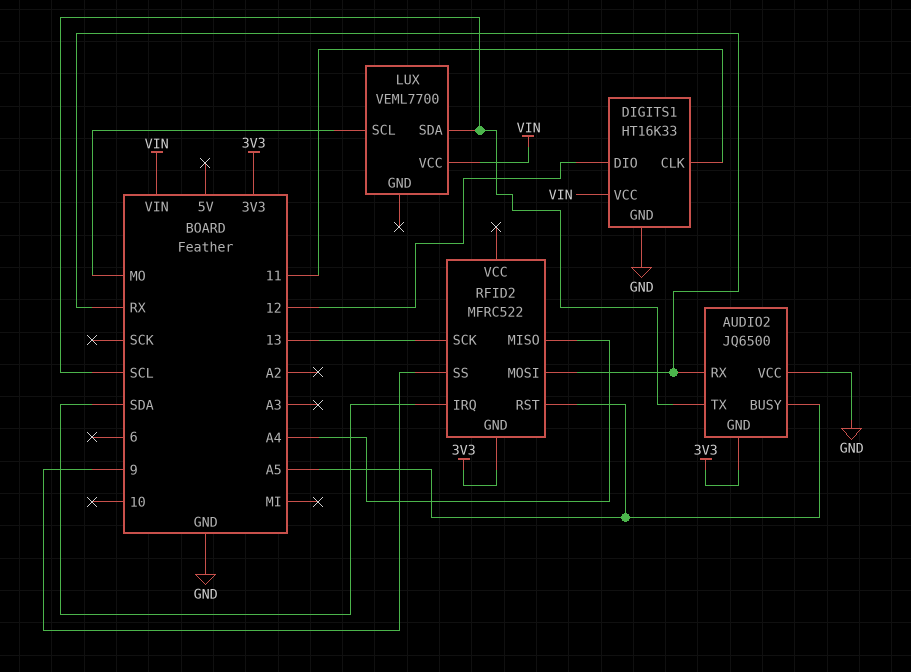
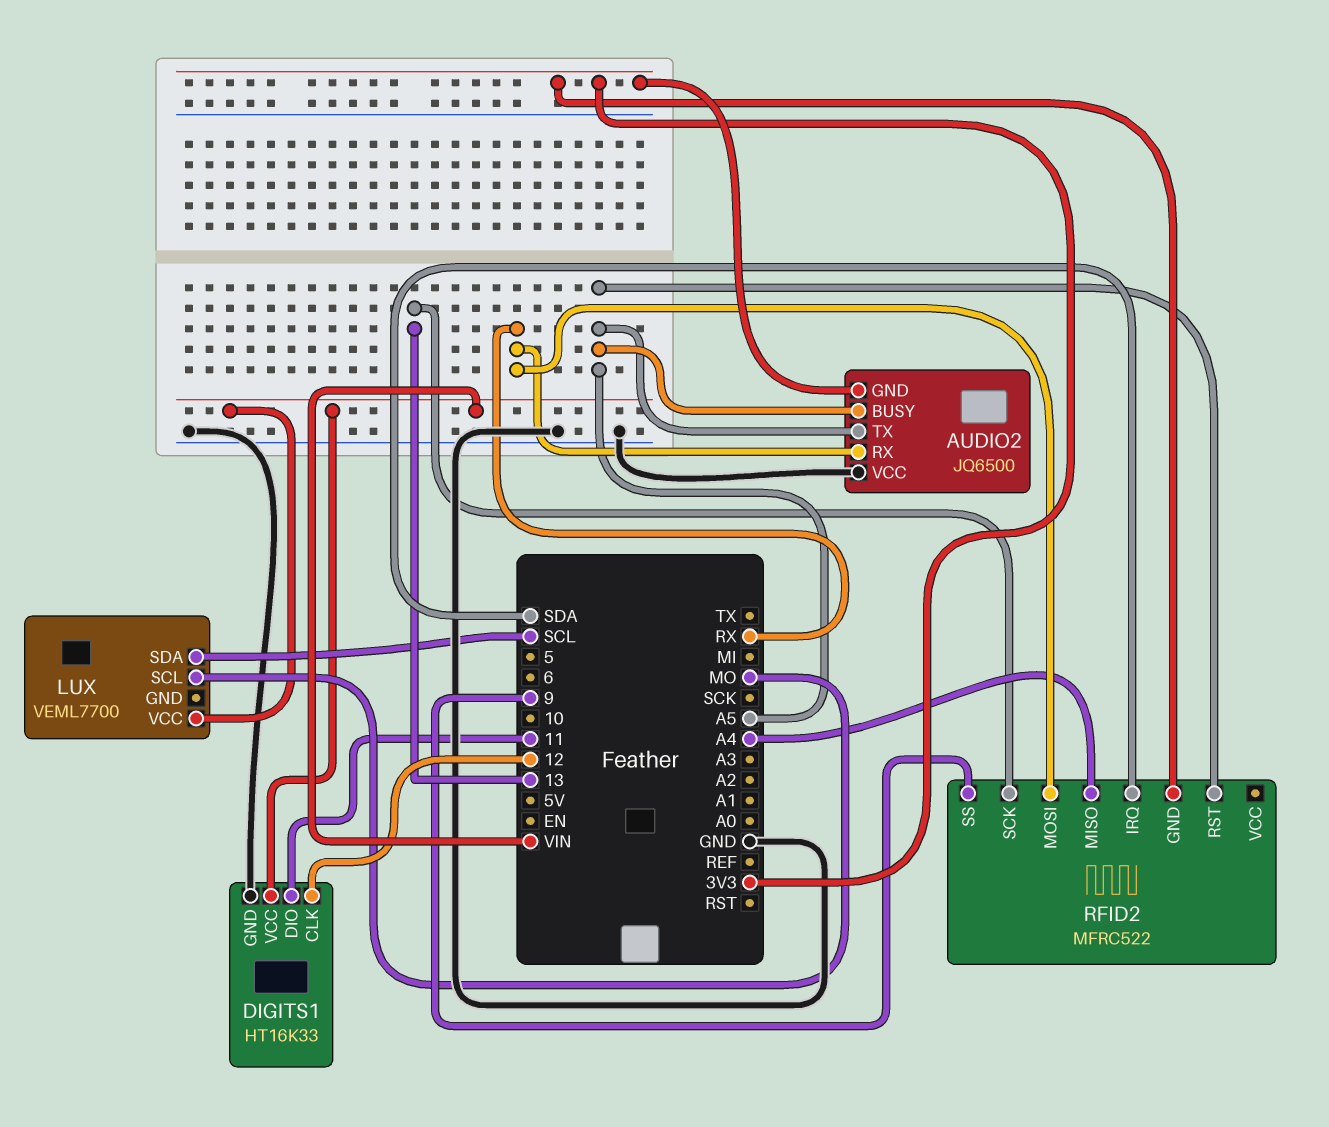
AUDIO2 pin TX: SCL -> A5
DIGITS1 pin CLK: 11 -> 12
DIGITS1 pin DIO: 12 -> 11

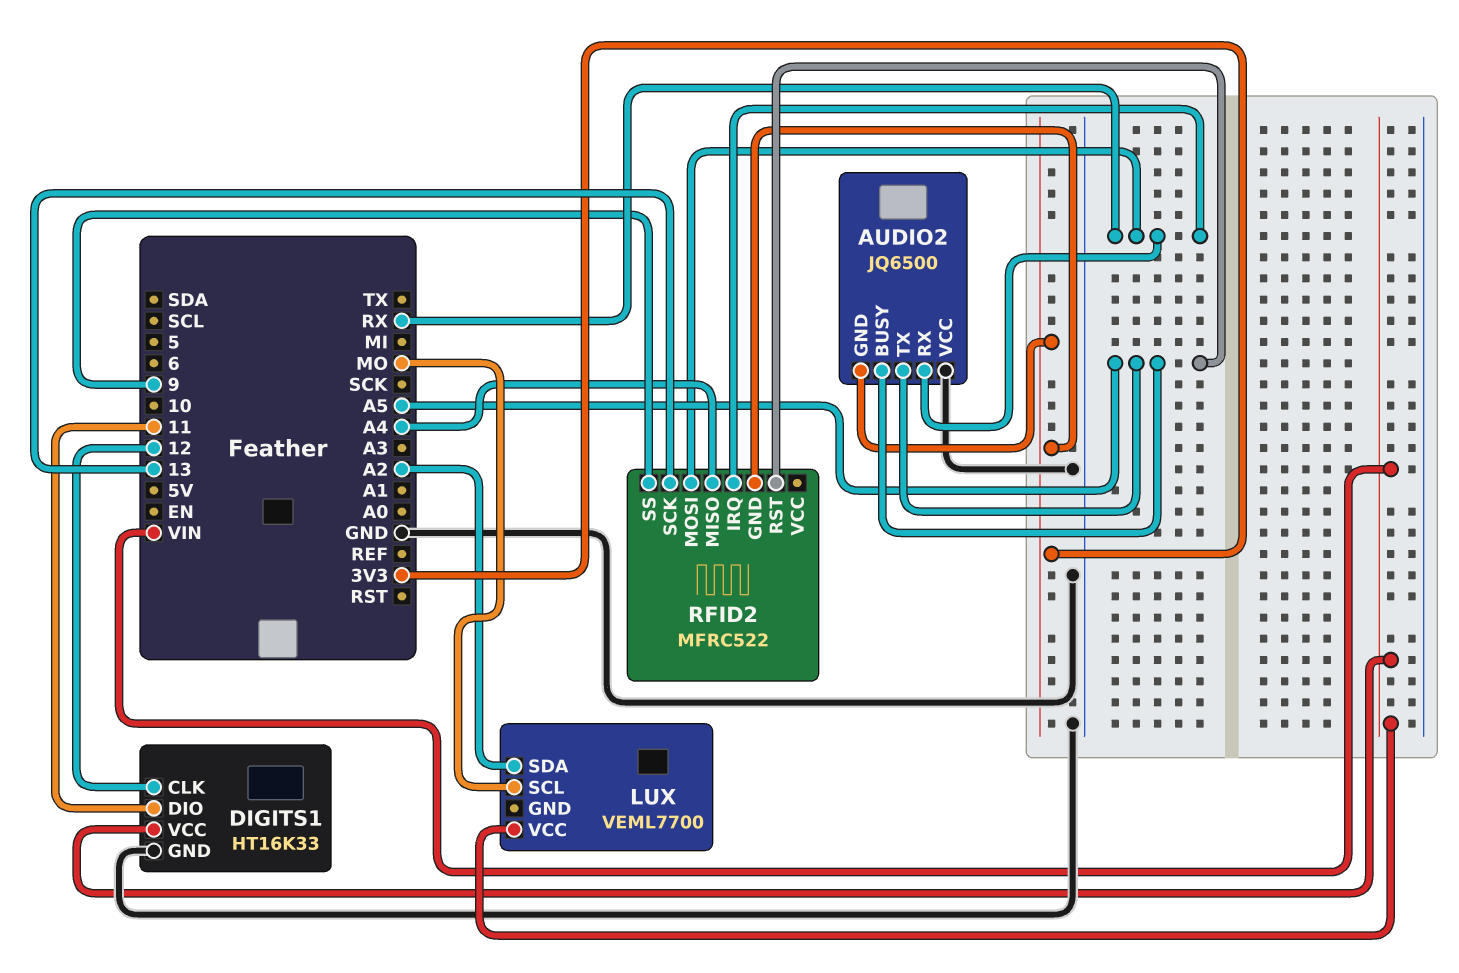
LUX pin SDA: SCL -> A2
RFID2 pin IRQ: SDA -> RX

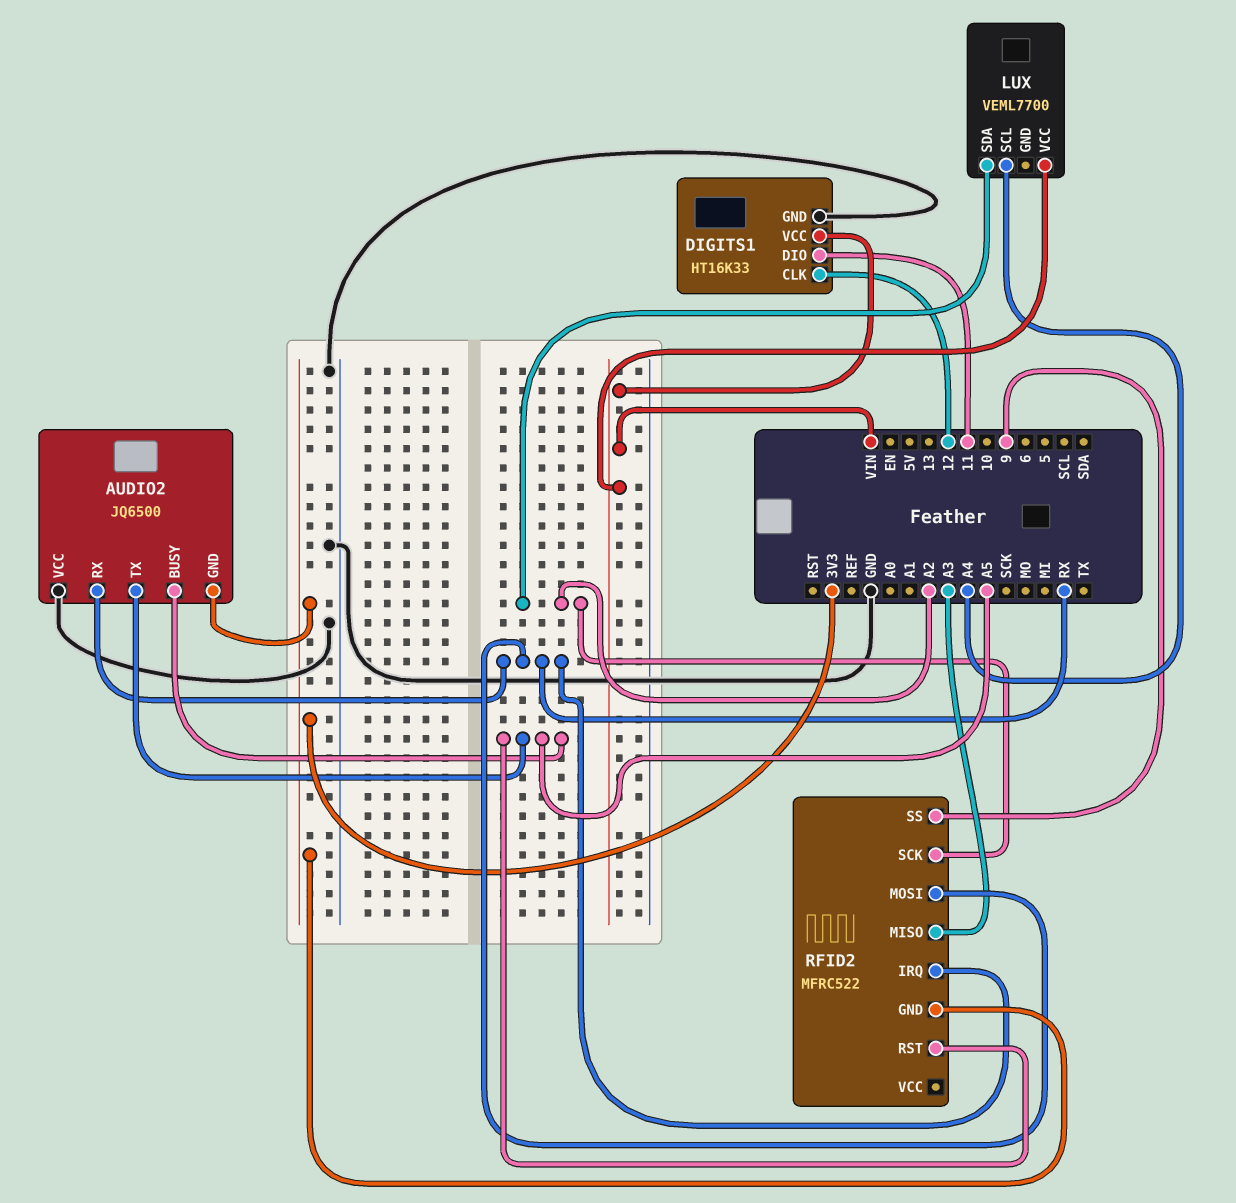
LUX pin SCL: MO -> A4
RFID2 pin MISO: A4 -> A3
RFID2 pin SCK: 13 -> A2

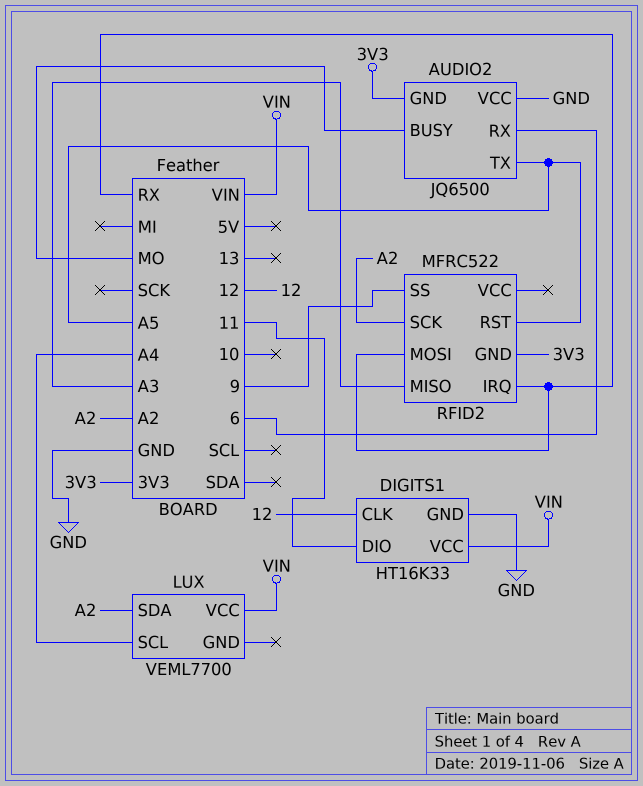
AUDIO2 pin BUSY: A5 -> MO
AUDIO2 pin RX: RX -> 6

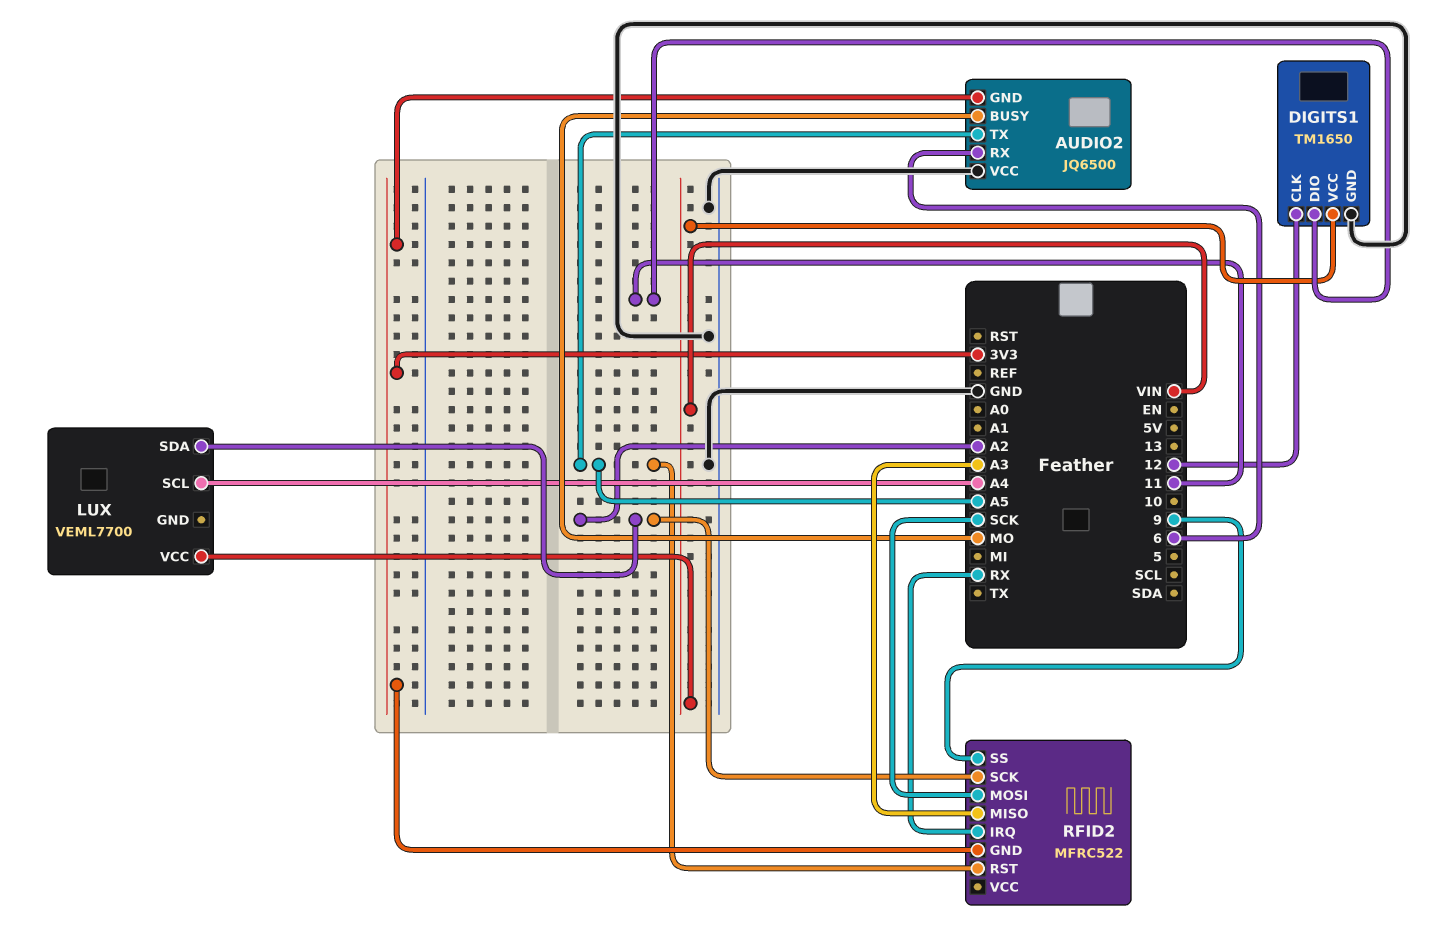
DIGITS1: HT16K33 -> TM1650
RFID2 pin MOSI: RX -> SCK

